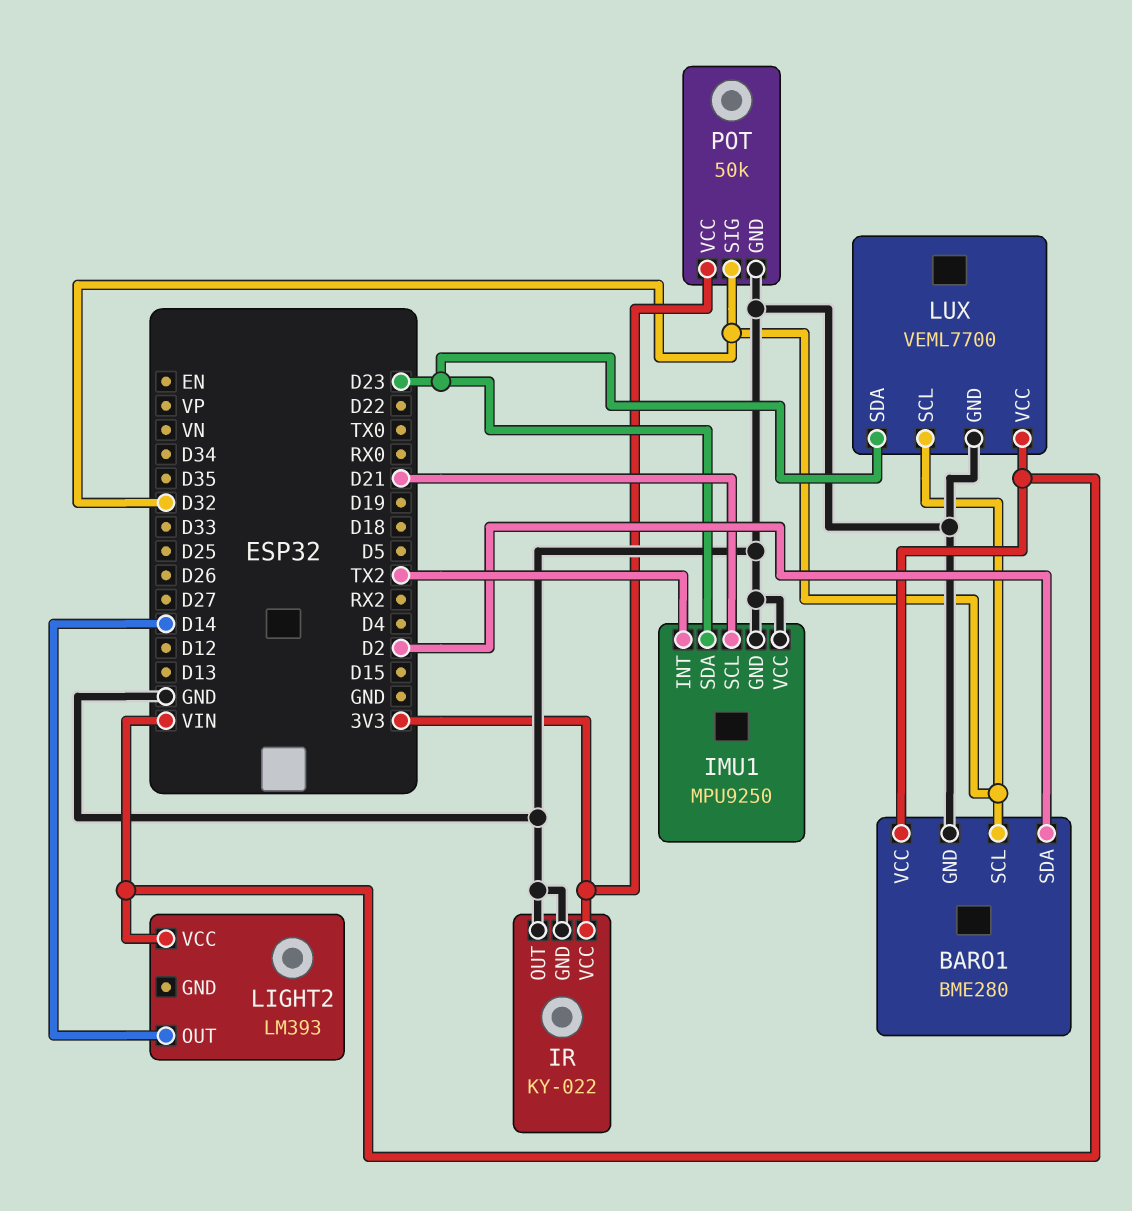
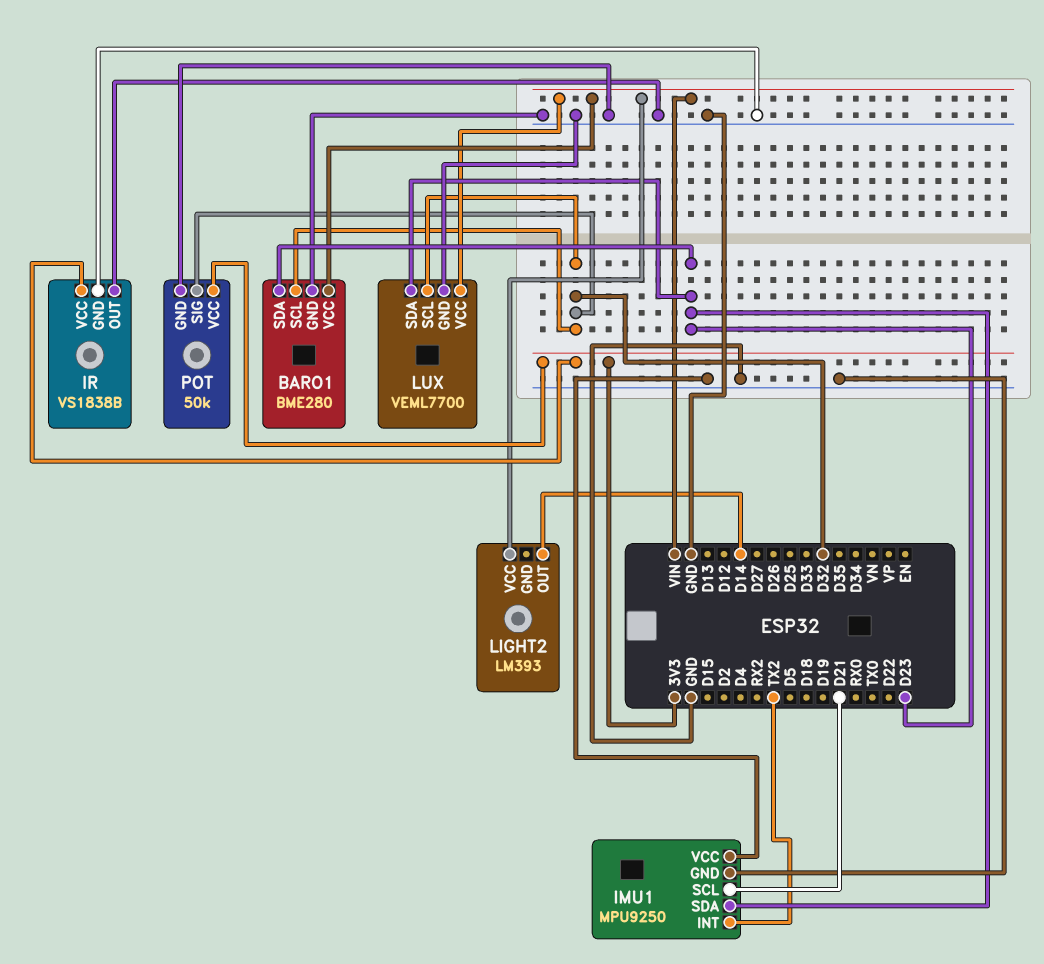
BARO1 pin SDA: D2 -> D23
IR: KY-022 -> VS1838B

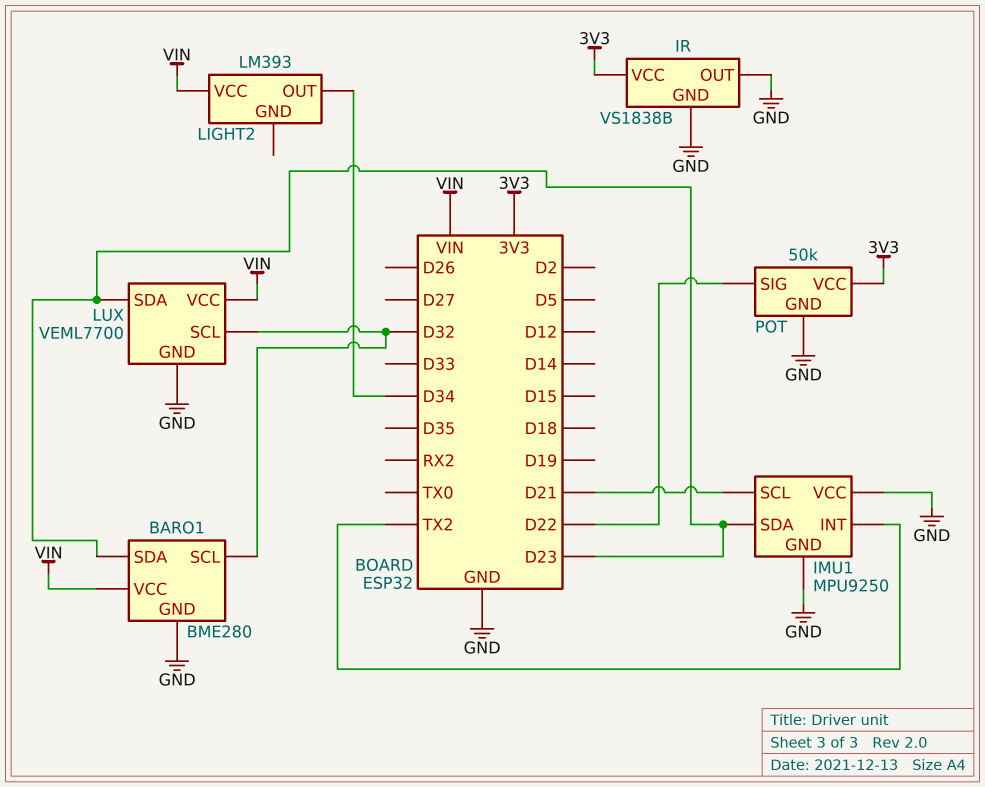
LIGHT2 pin OUT: D14 -> D34
POT pin SIG: D32 -> D22

